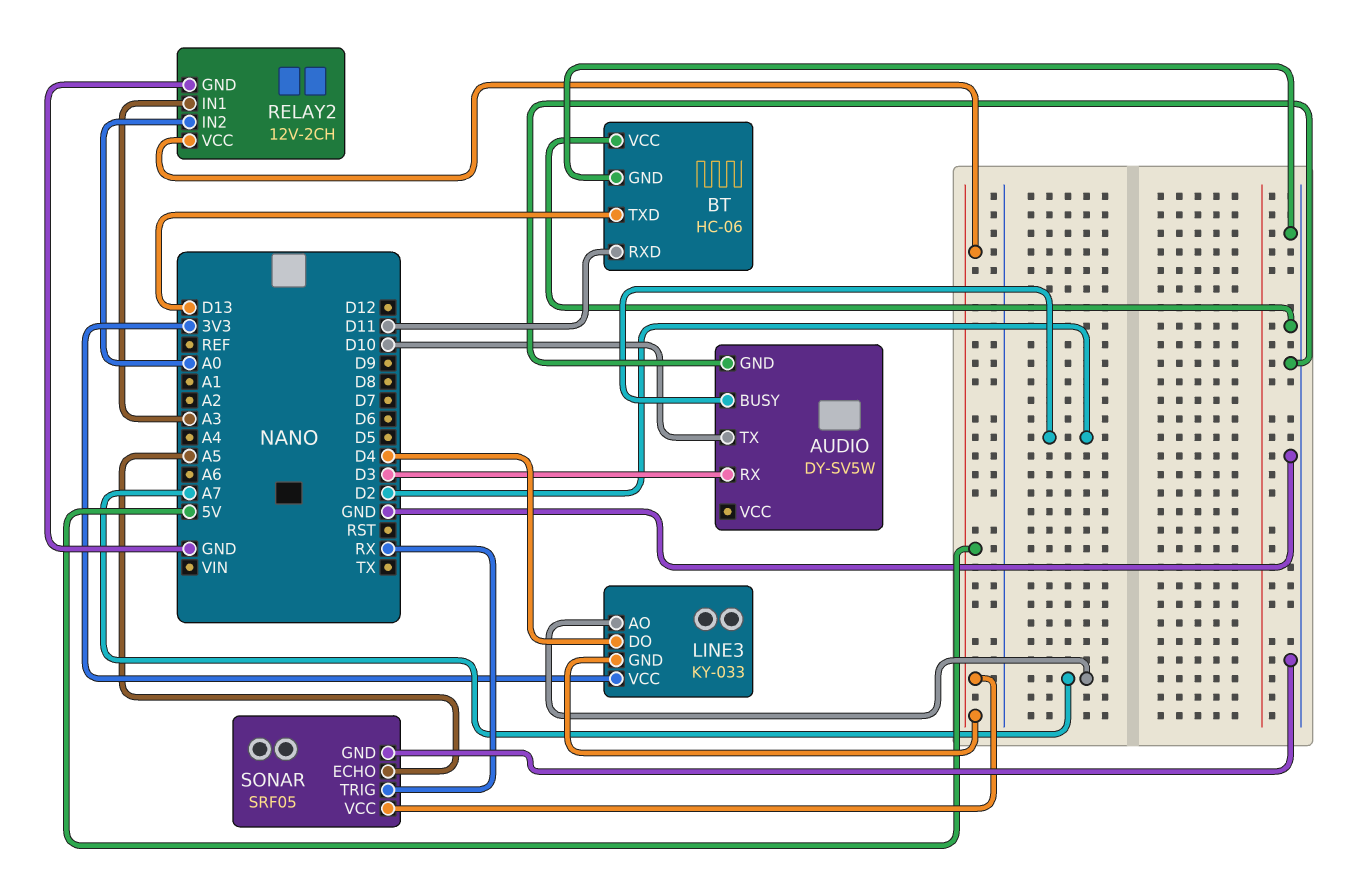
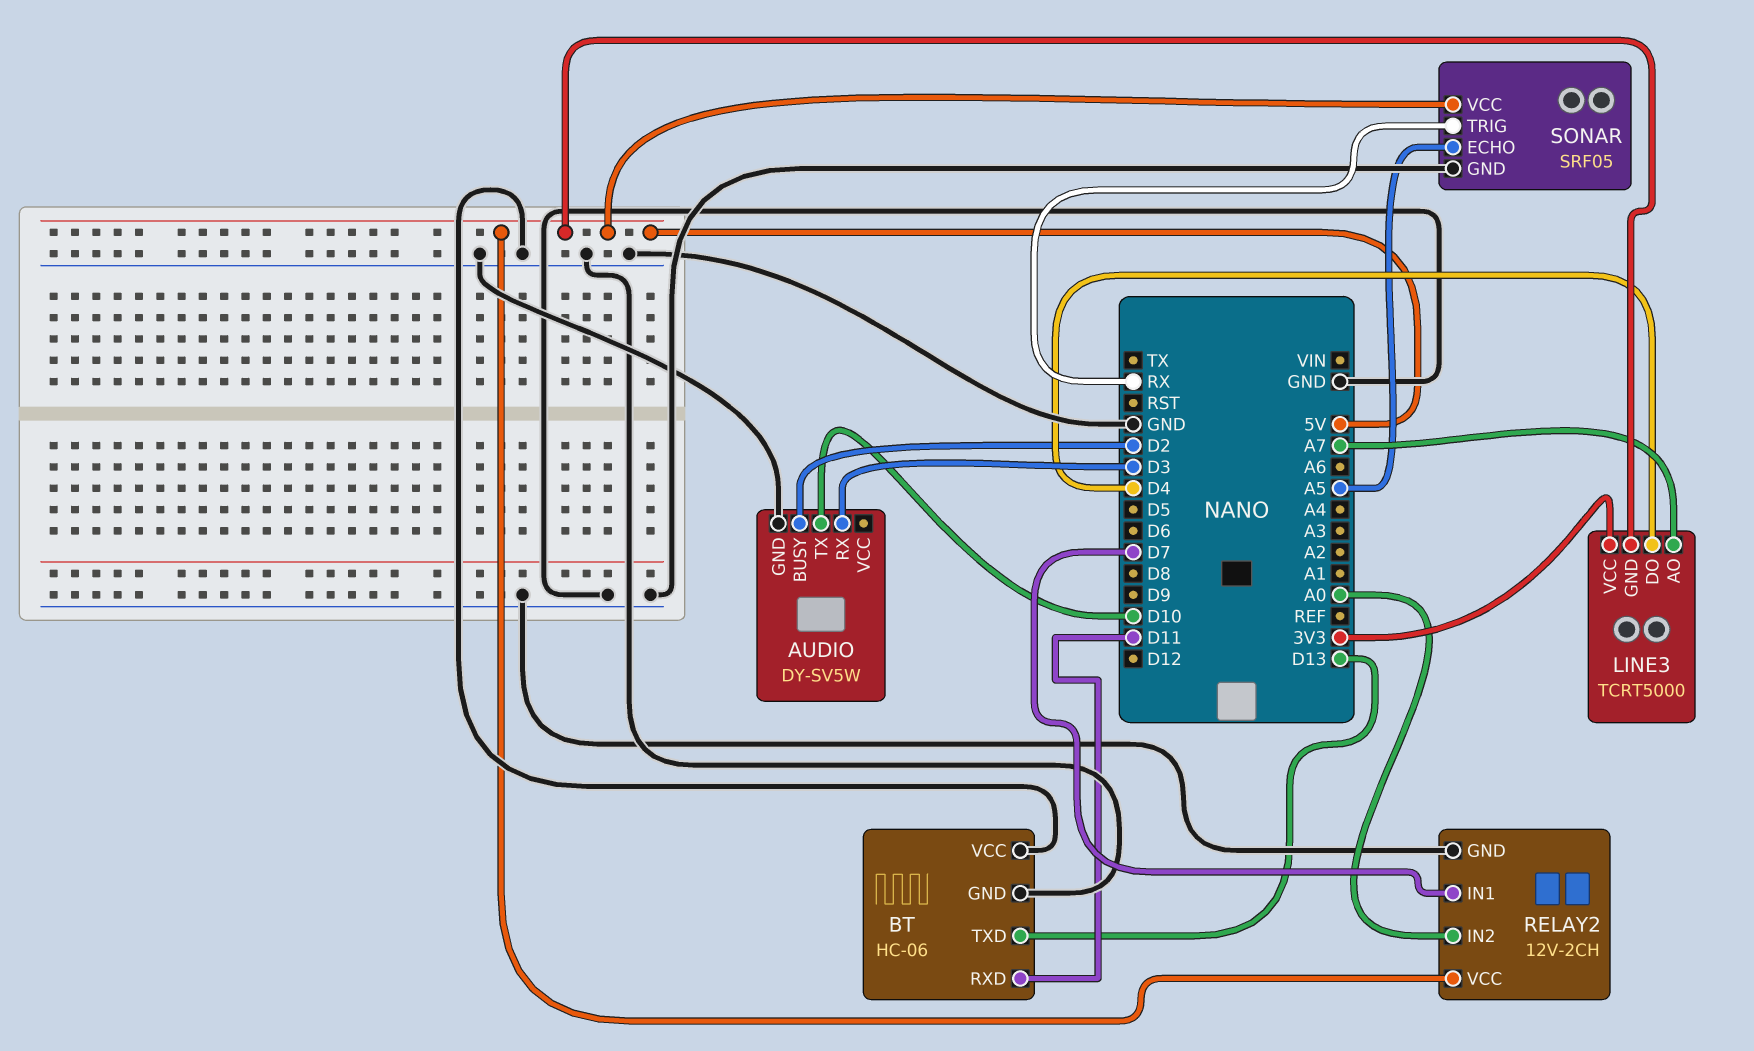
LINE3: KY-033 -> TCRT5000
RELAY2 pin IN1: A3 -> D7

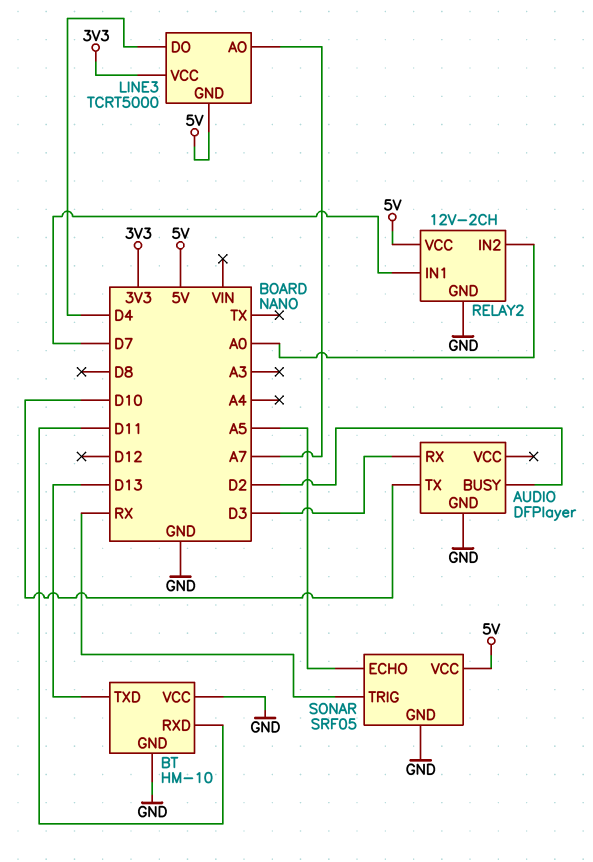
AUDIO: DY-SV5W -> DFPlayer
BT: HC-06 -> HM-10

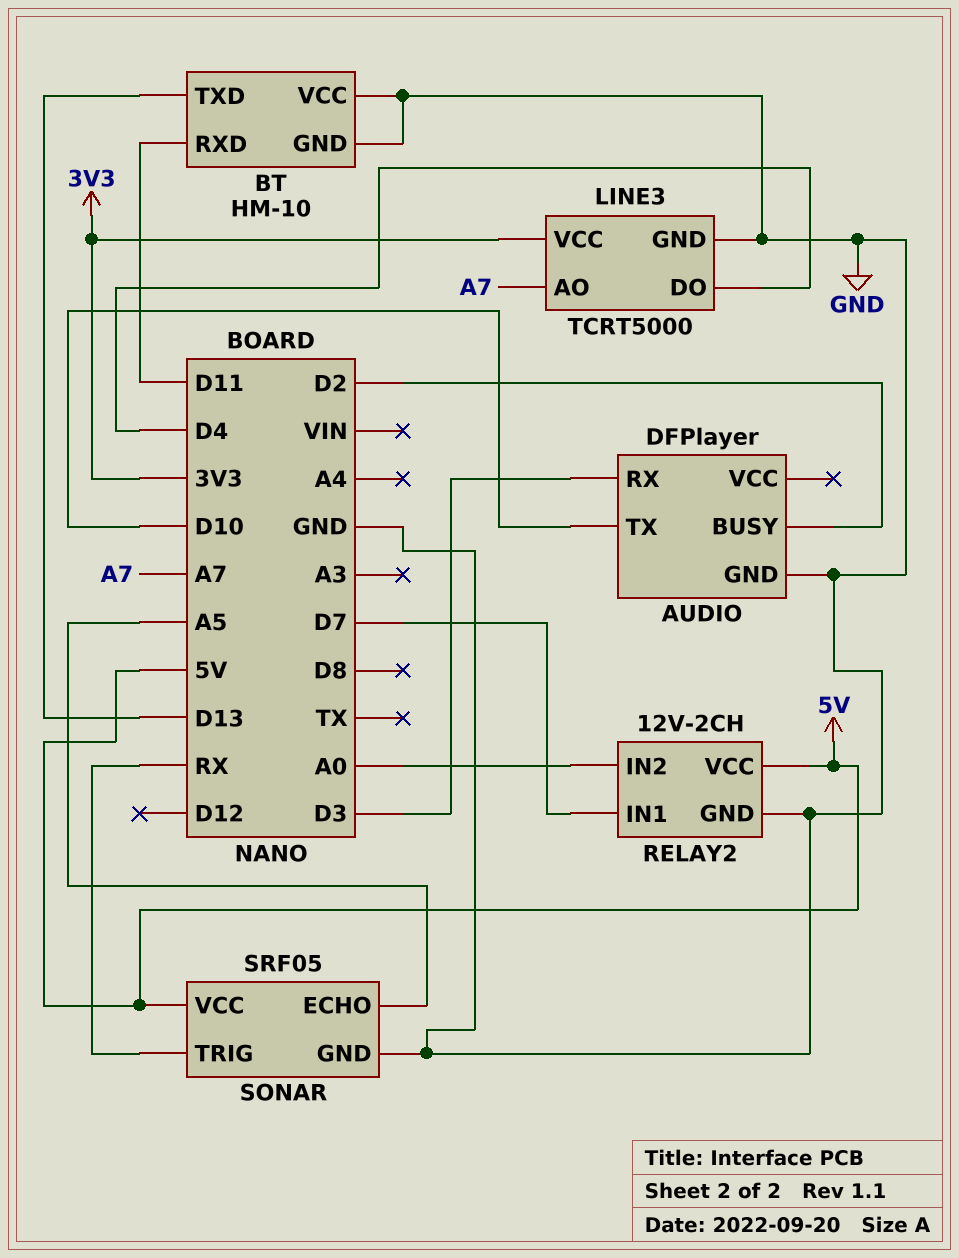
LINE3 pin GND: 5V -> GND

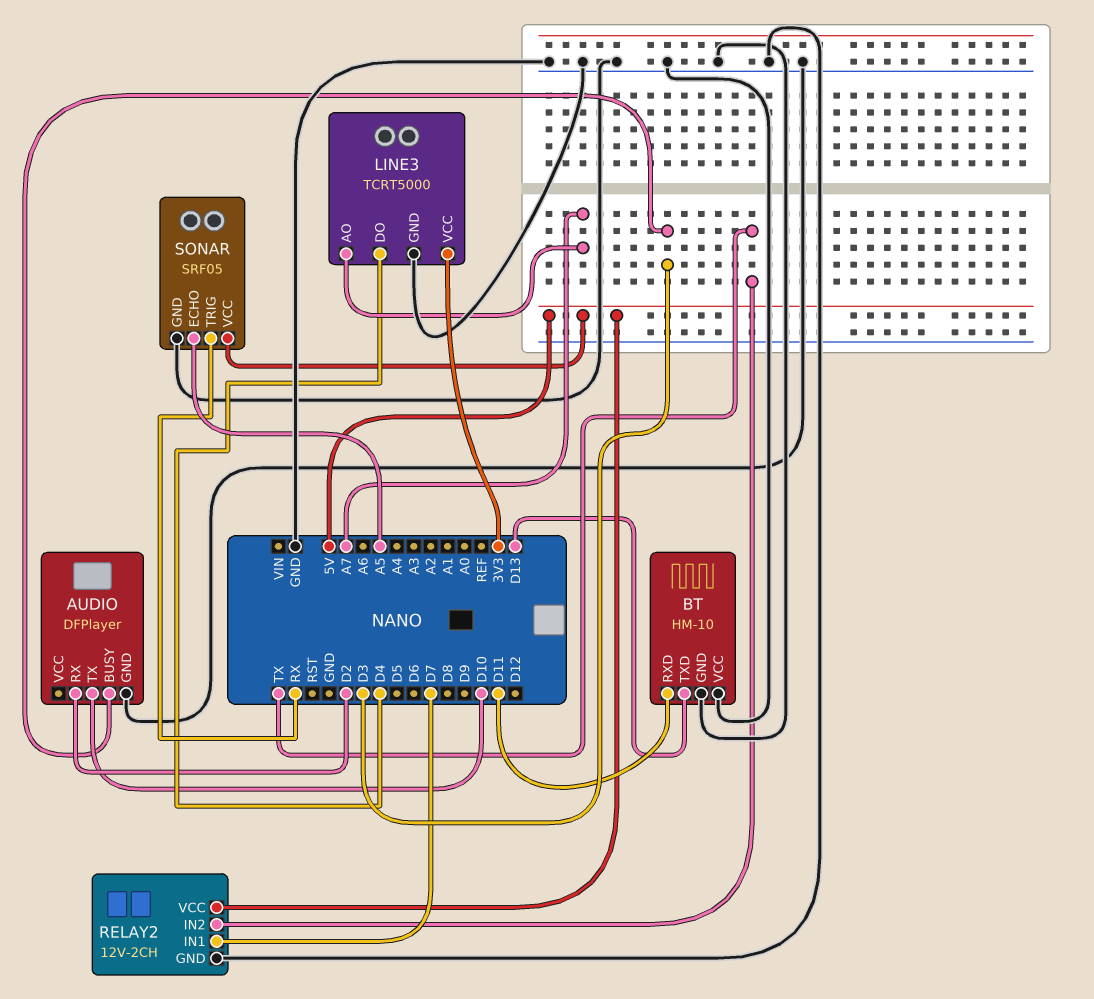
AUDIO pin BUSY: D2 -> D3
AUDIO pin RX: D3 -> D2
RELAY2 pin IN2: A0 -> TX

